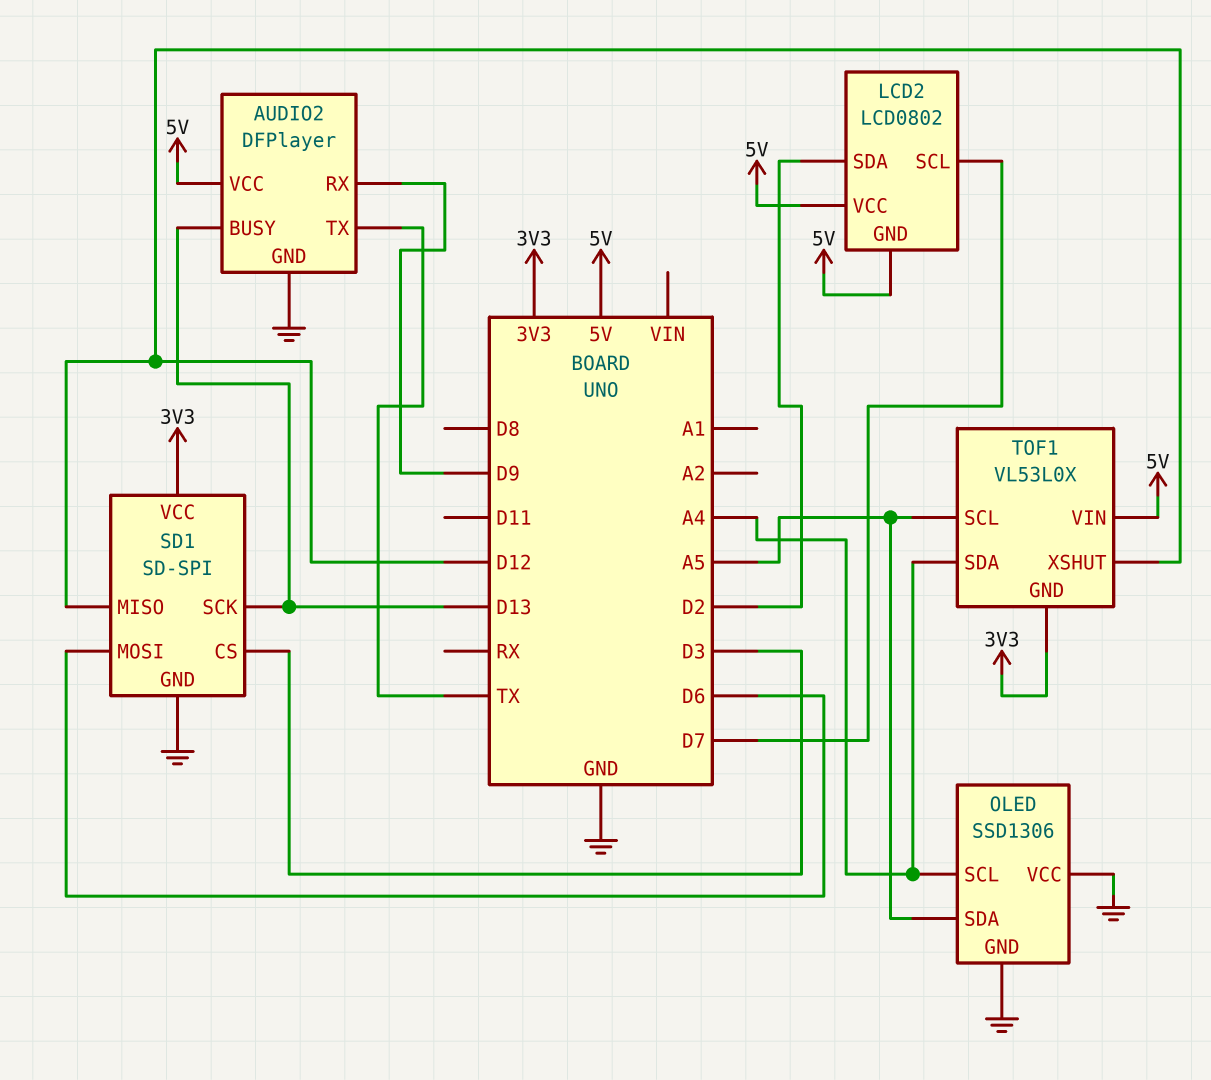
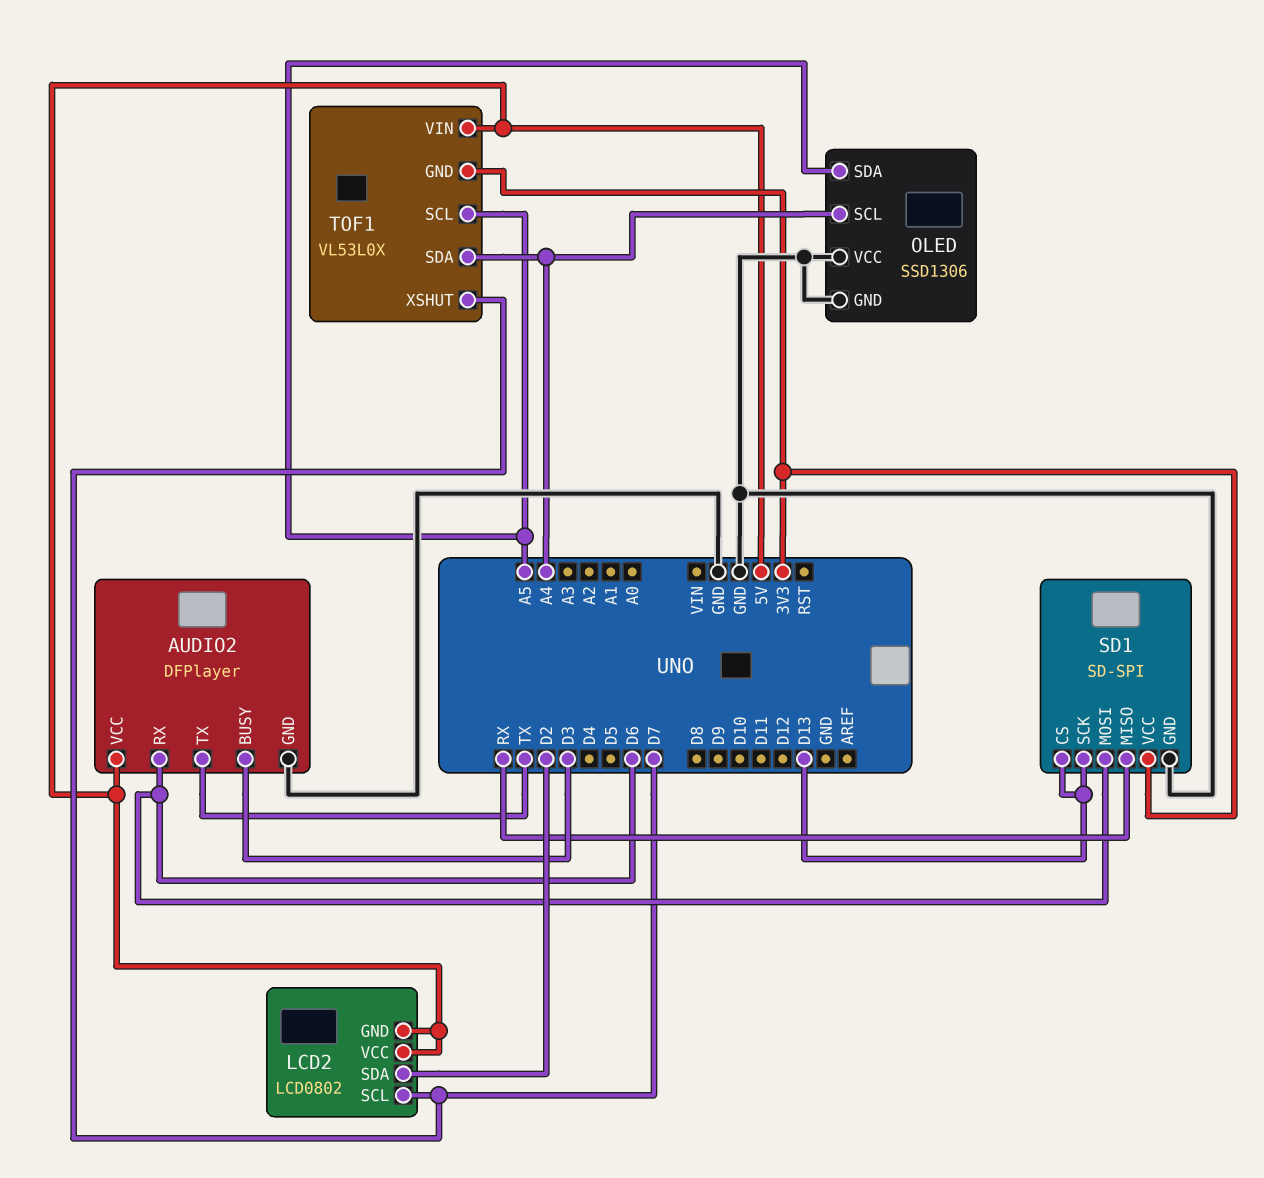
AUDIO2 pin BUSY: D13 -> D3
AUDIO2 pin RX: D9 -> D6
SD1 pin CS: D3 -> D13
SD1 pin MISO: D12 -> RX
TOF1 pin XSHUT: D12 -> D7

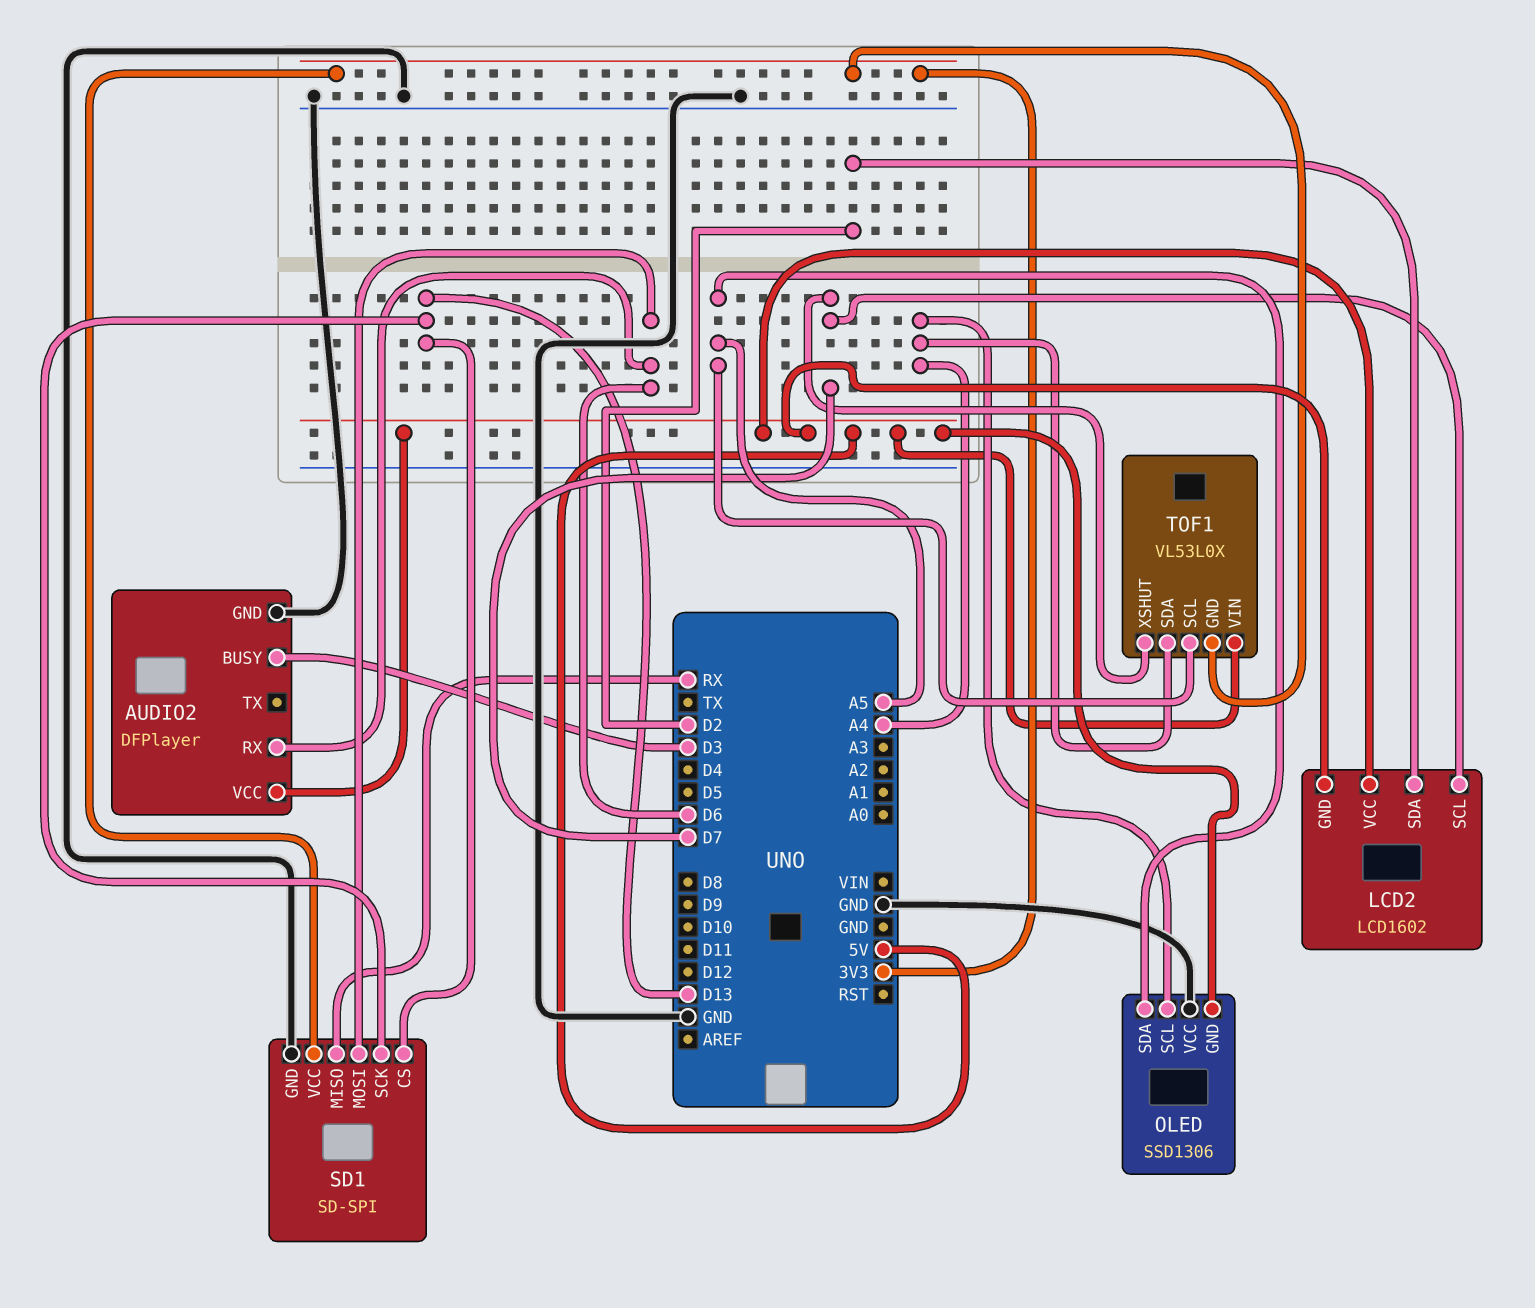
AUDIO2 pin TX: TX -> none
LCD2: LCD0802 -> LCD1602
OLED pin GND: GND -> 5V

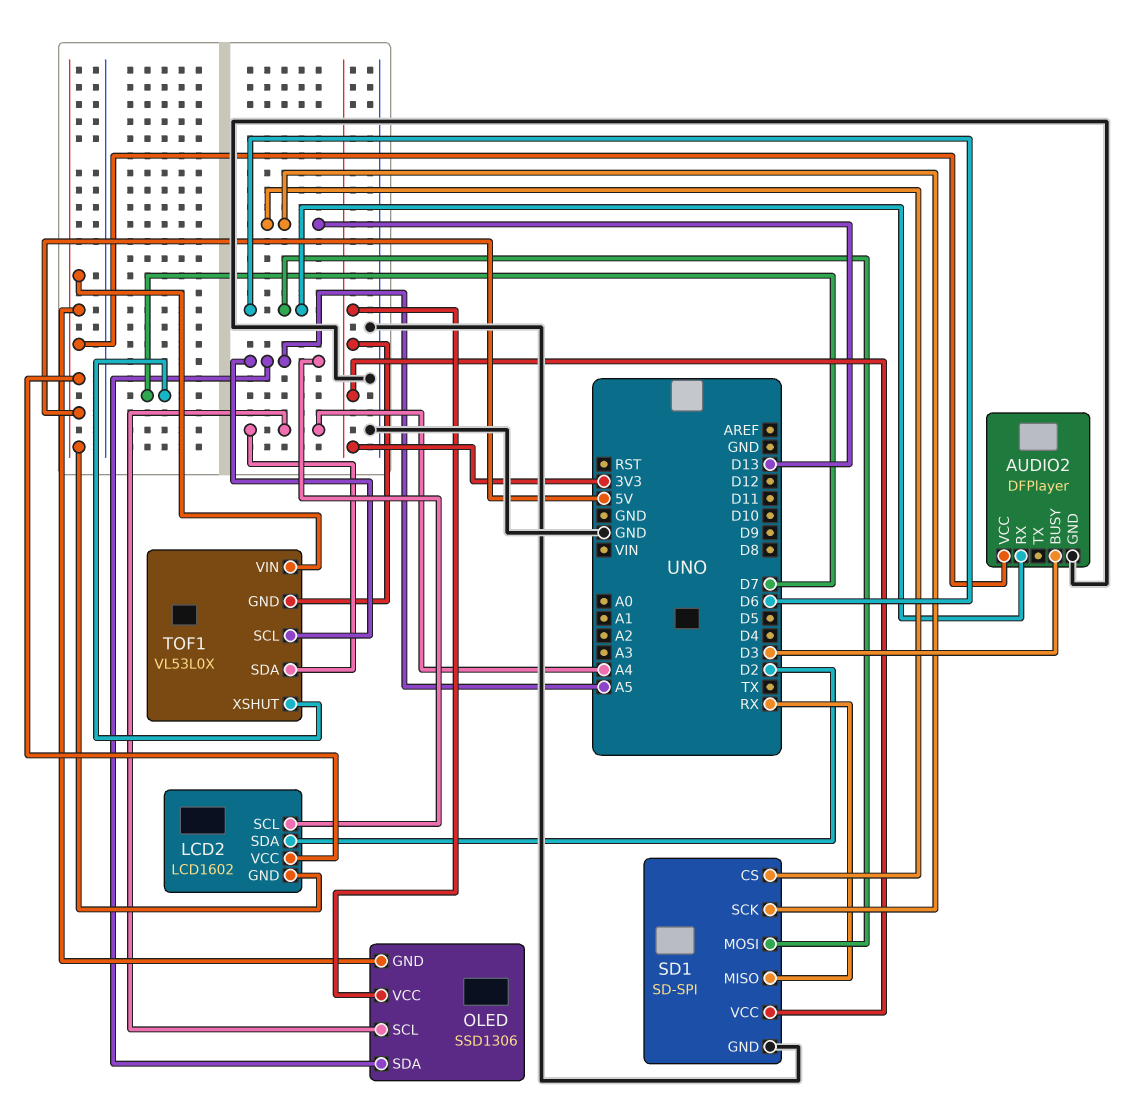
LCD2 pin SCL: D7 -> A5
OLED pin VCC: GND -> 3V3

